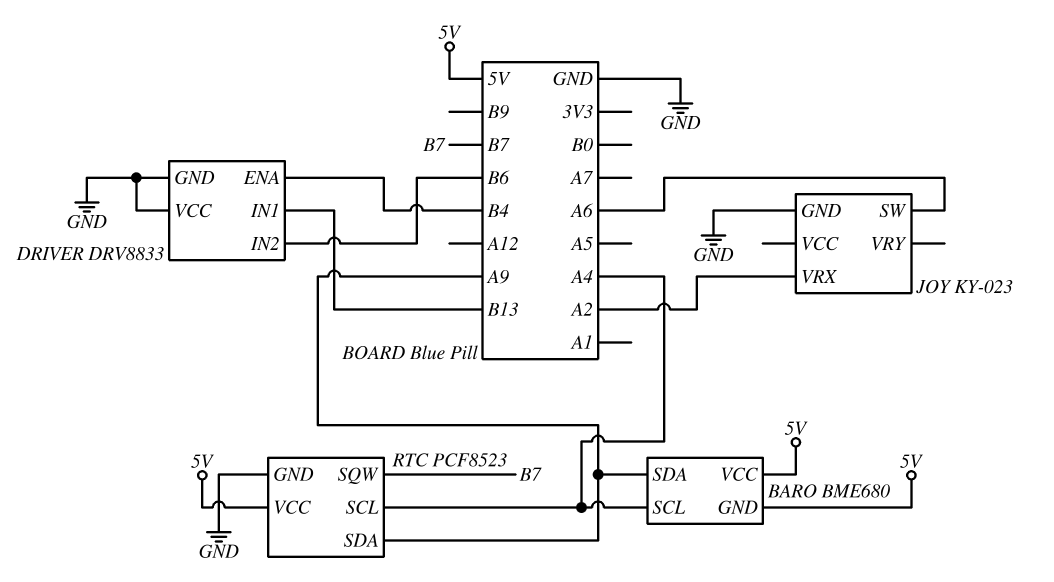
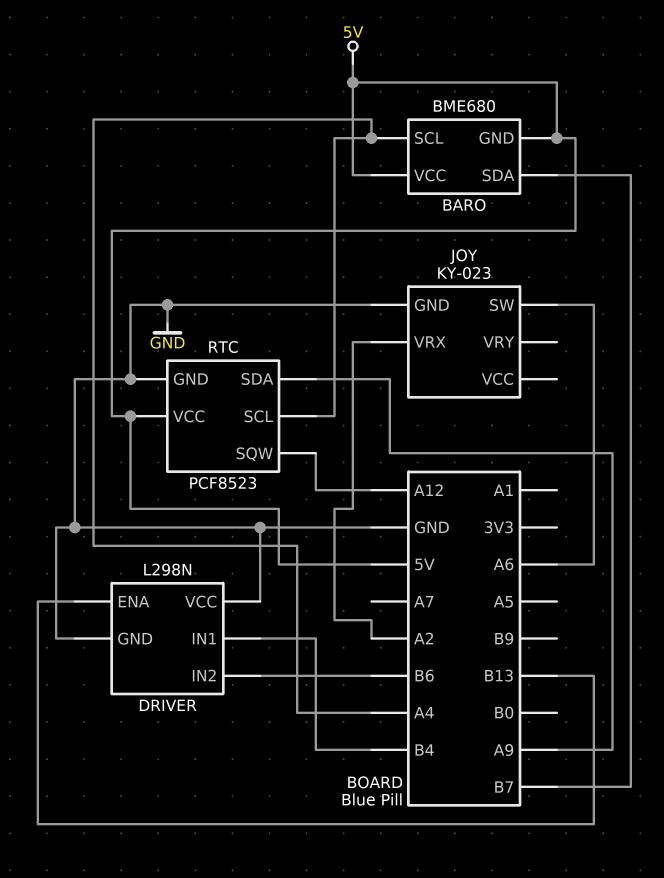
BARO pin SDA: A9 -> B7
DRIVER: DRV8833 -> L298N
DRIVER pin ENA: B4 -> B13
DRIVER pin IN1: B13 -> B4
RTC pin SQW: B7 -> A12

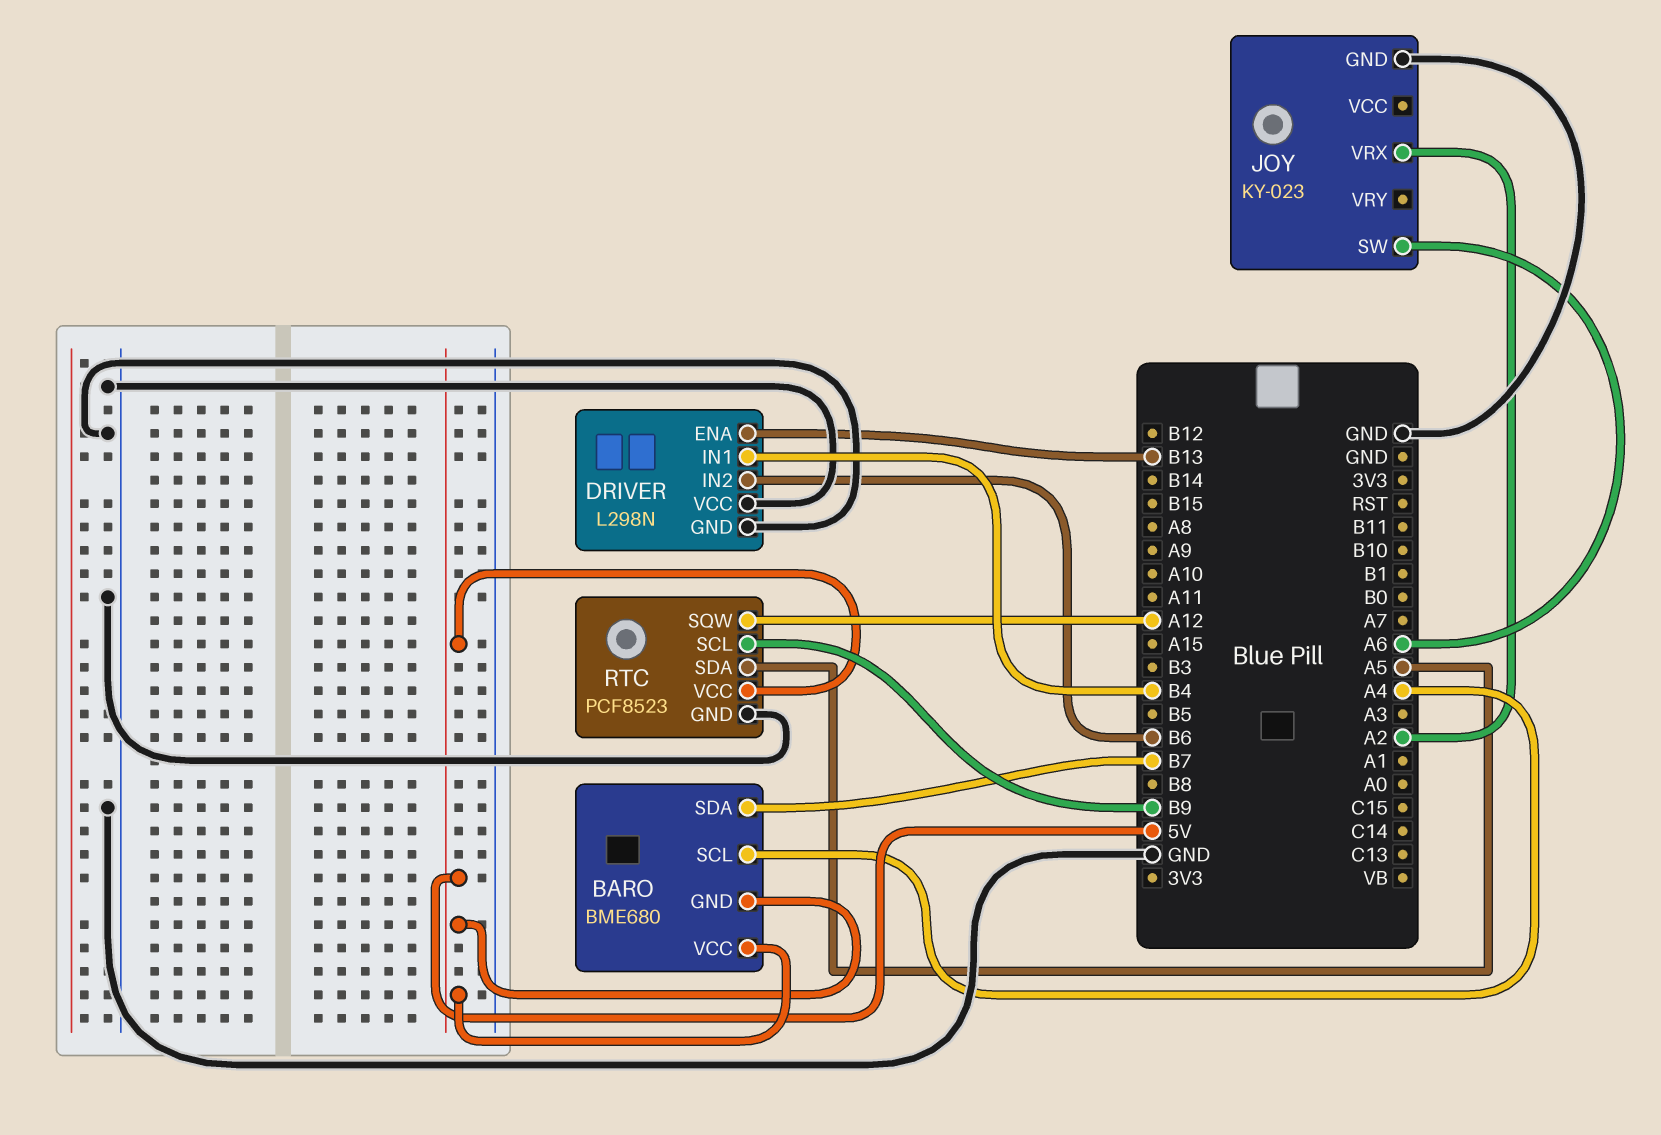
RTC pin SCL: A4 -> B9
RTC pin SDA: A9 -> A5

